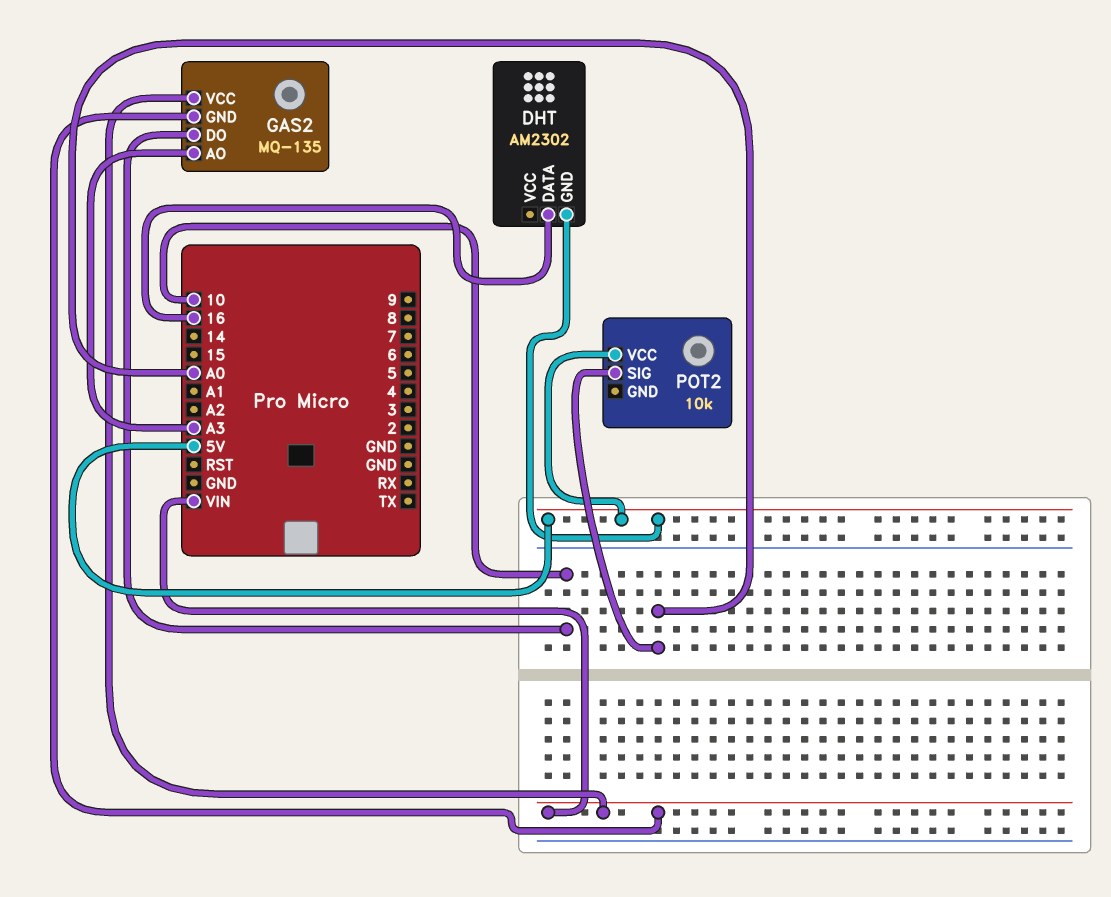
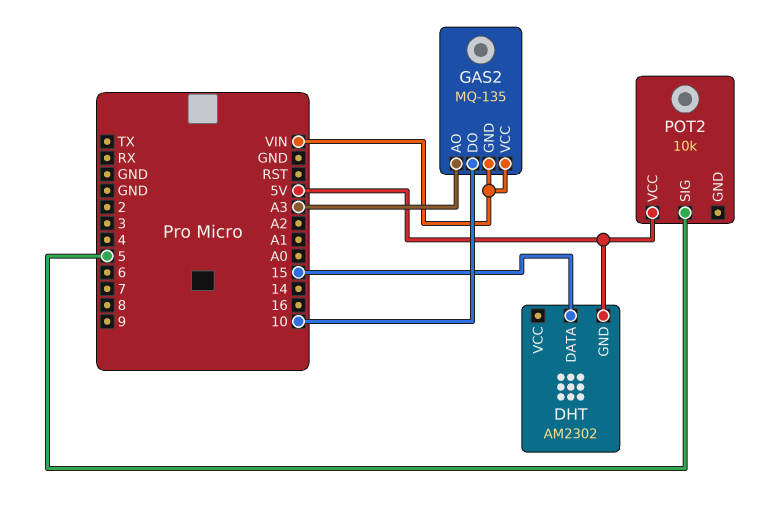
DHT pin DATA: 16 -> 15
POT2 pin SIG: A0 -> 5

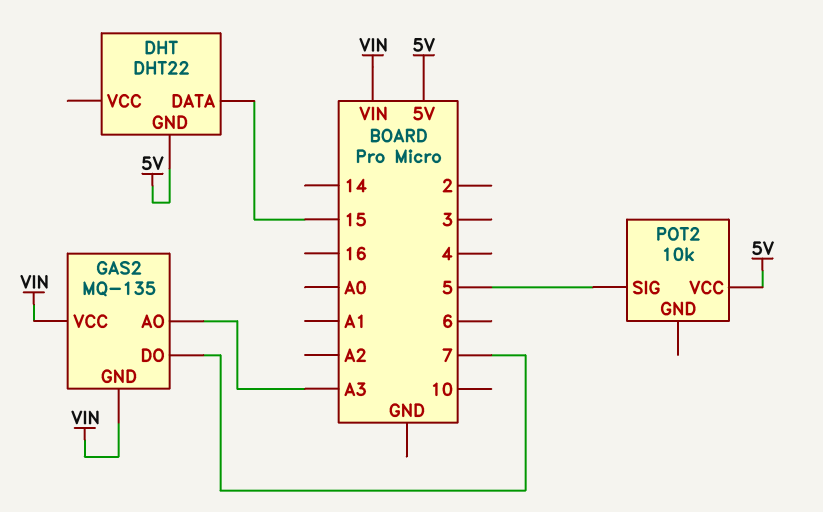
DHT: AM2302 -> DHT22
GAS2 pin DO: 10 -> 7

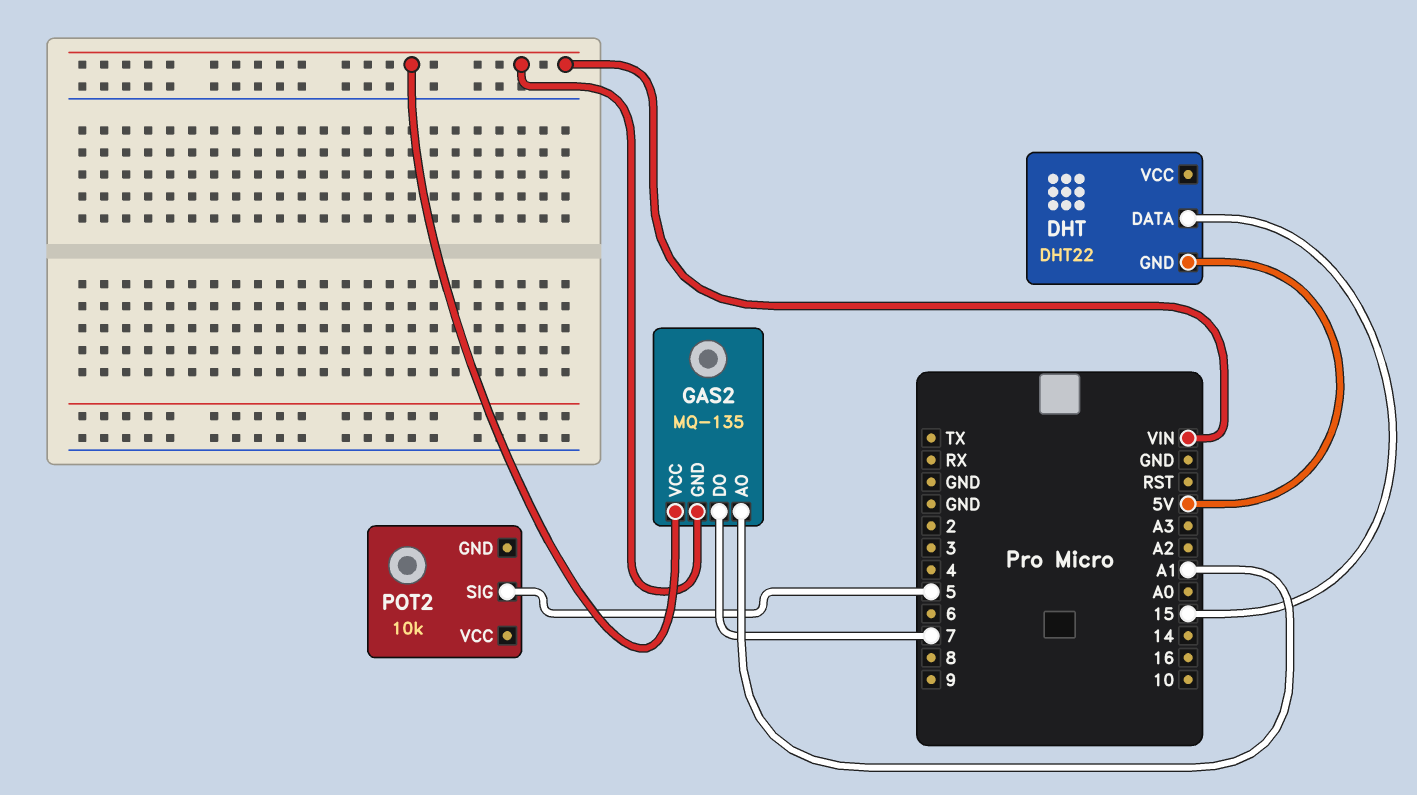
GAS2 pin AO: A3 -> A1
POT2 pin VCC: 5V -> none

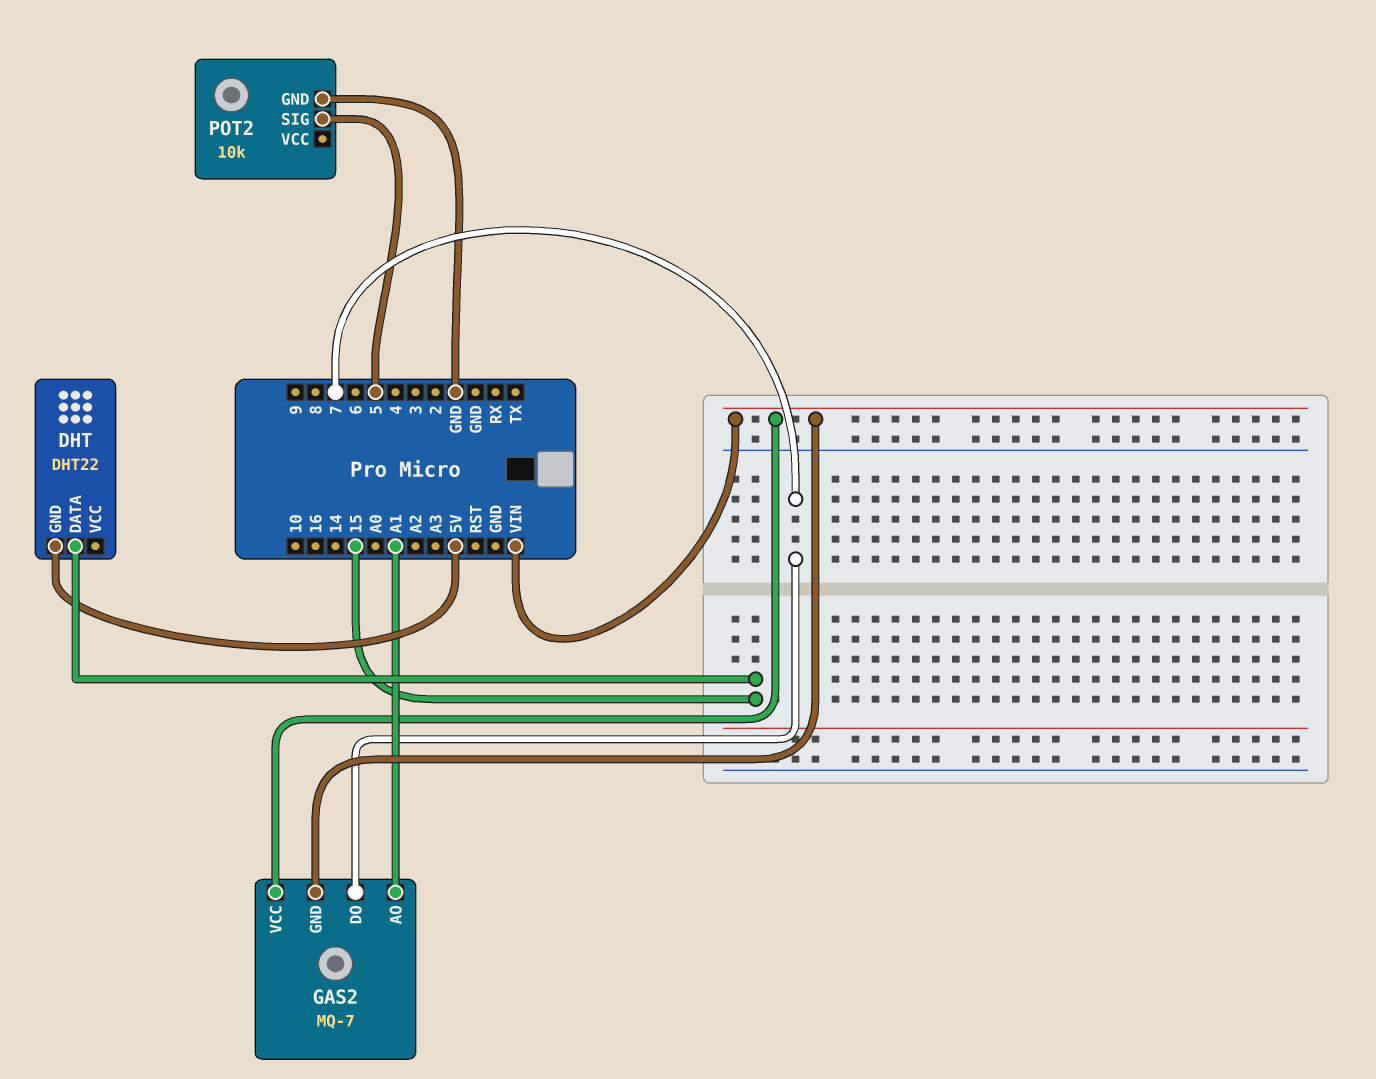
GAS2: MQ-135 -> MQ-7
POT2 pin GND: none -> GND

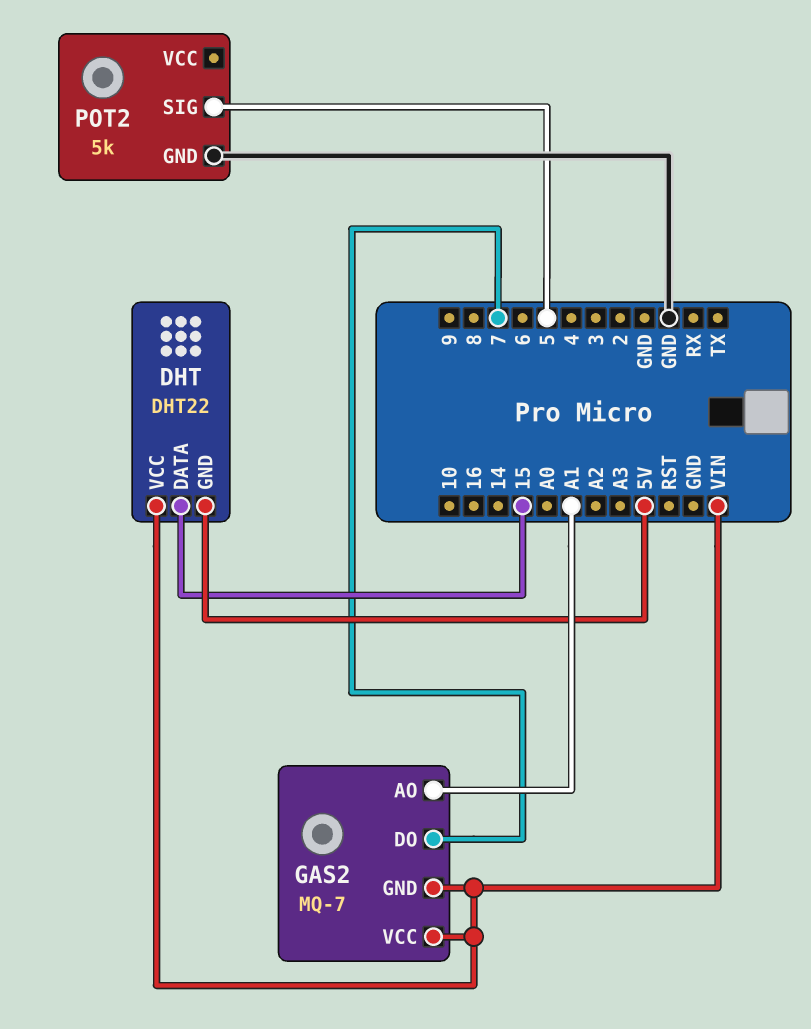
DHT pin VCC: none -> VIN
POT2: 10k -> 5k

